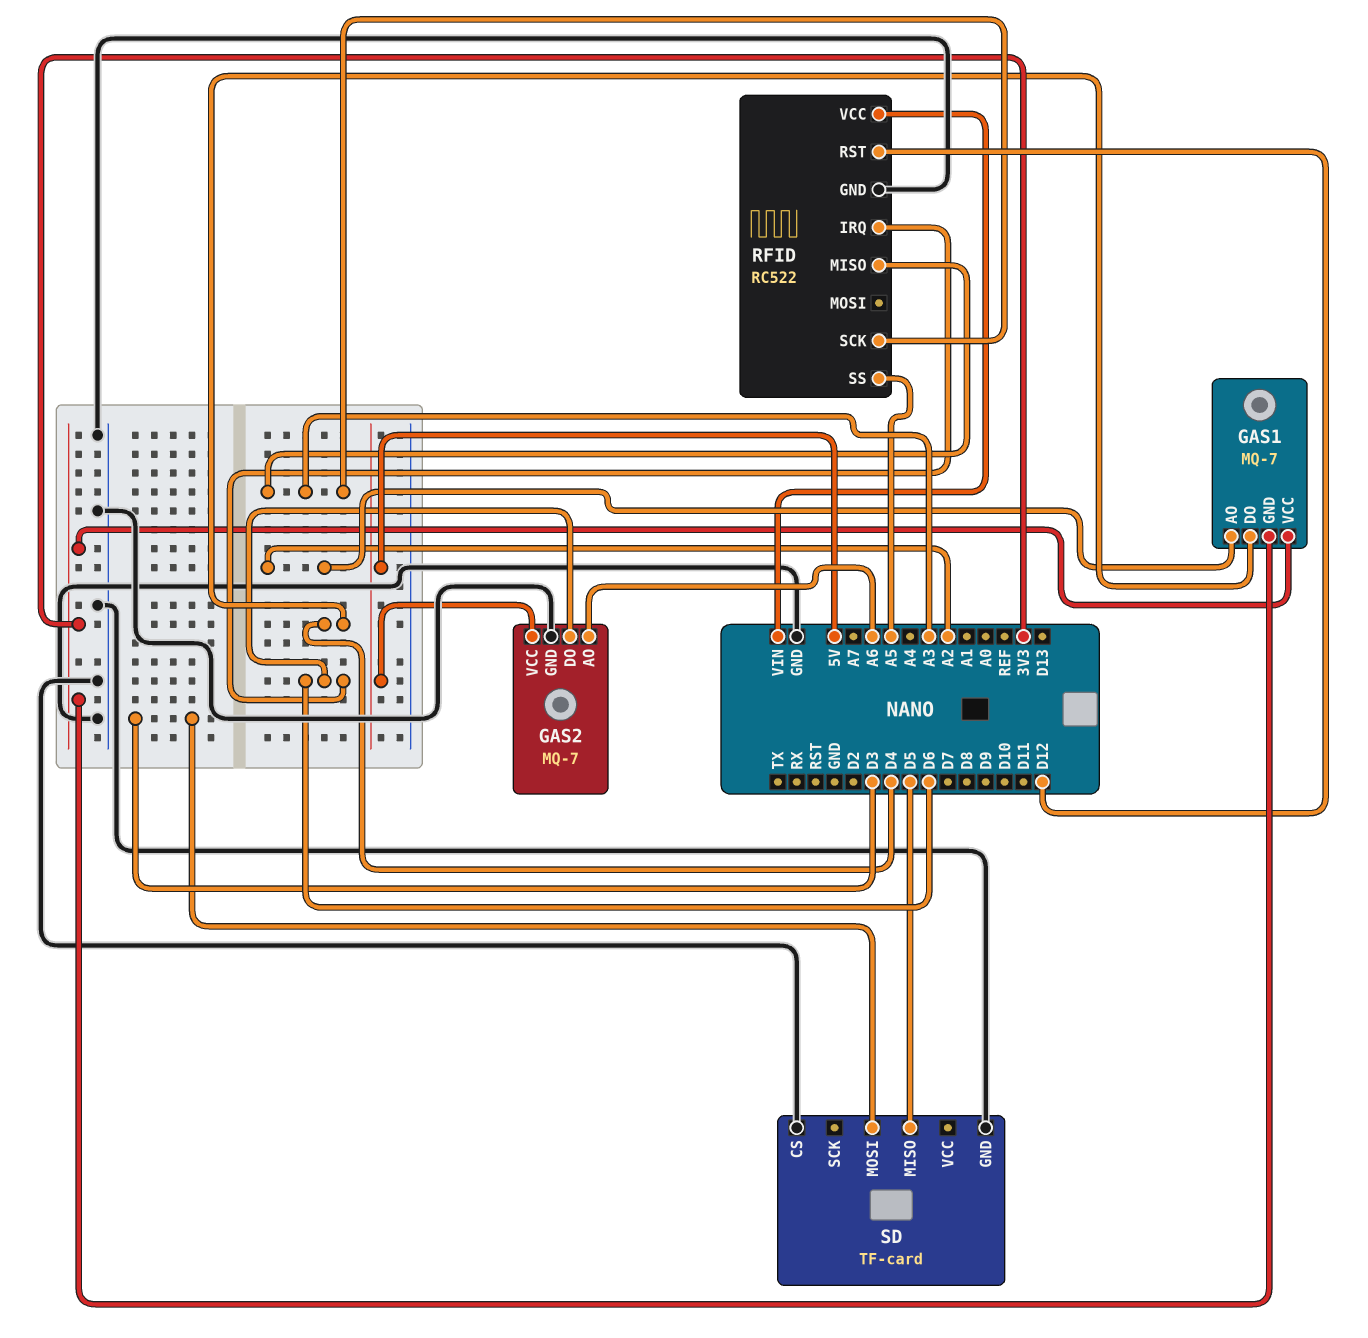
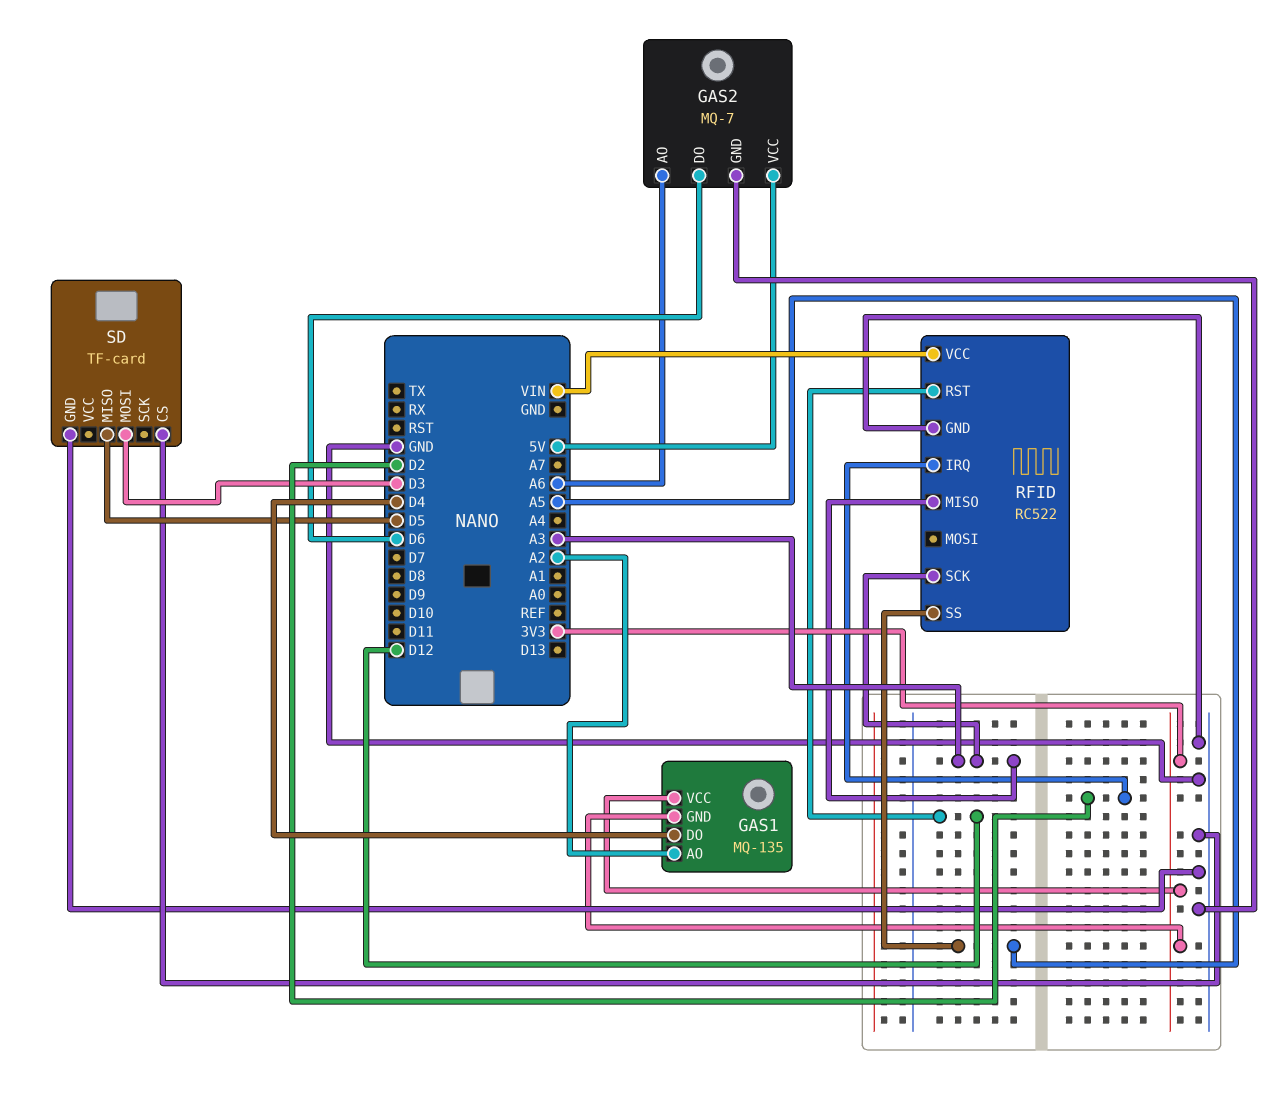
GAS1: MQ-7 -> MQ-135
RFID pin IRQ: D6 -> D2

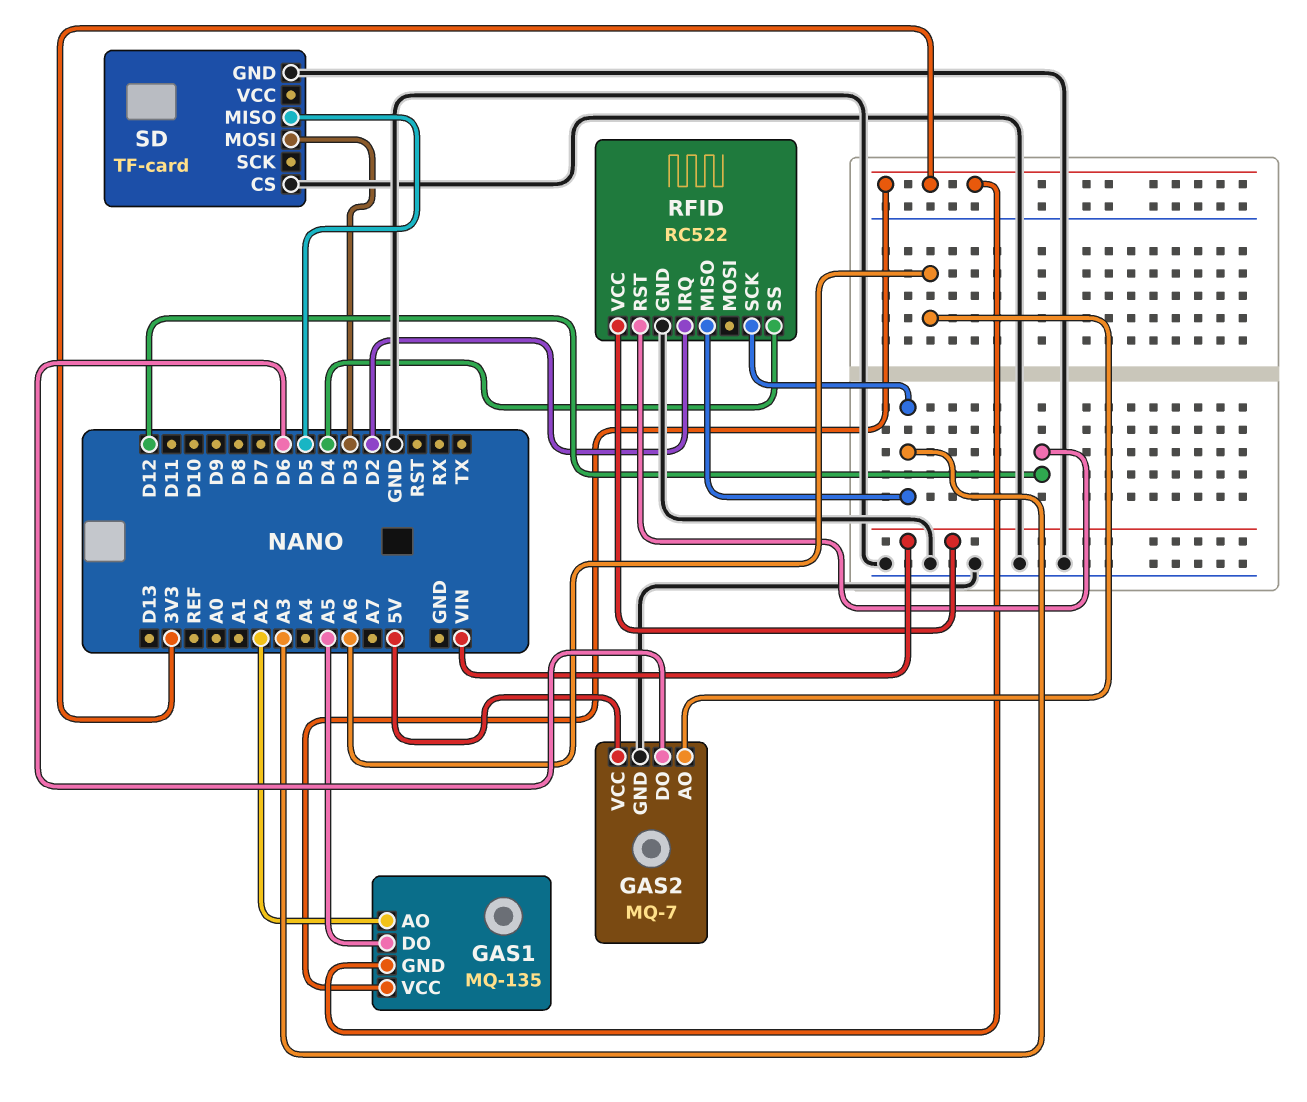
GAS1 pin DO: D4 -> A5
RFID pin SS: A5 -> D4

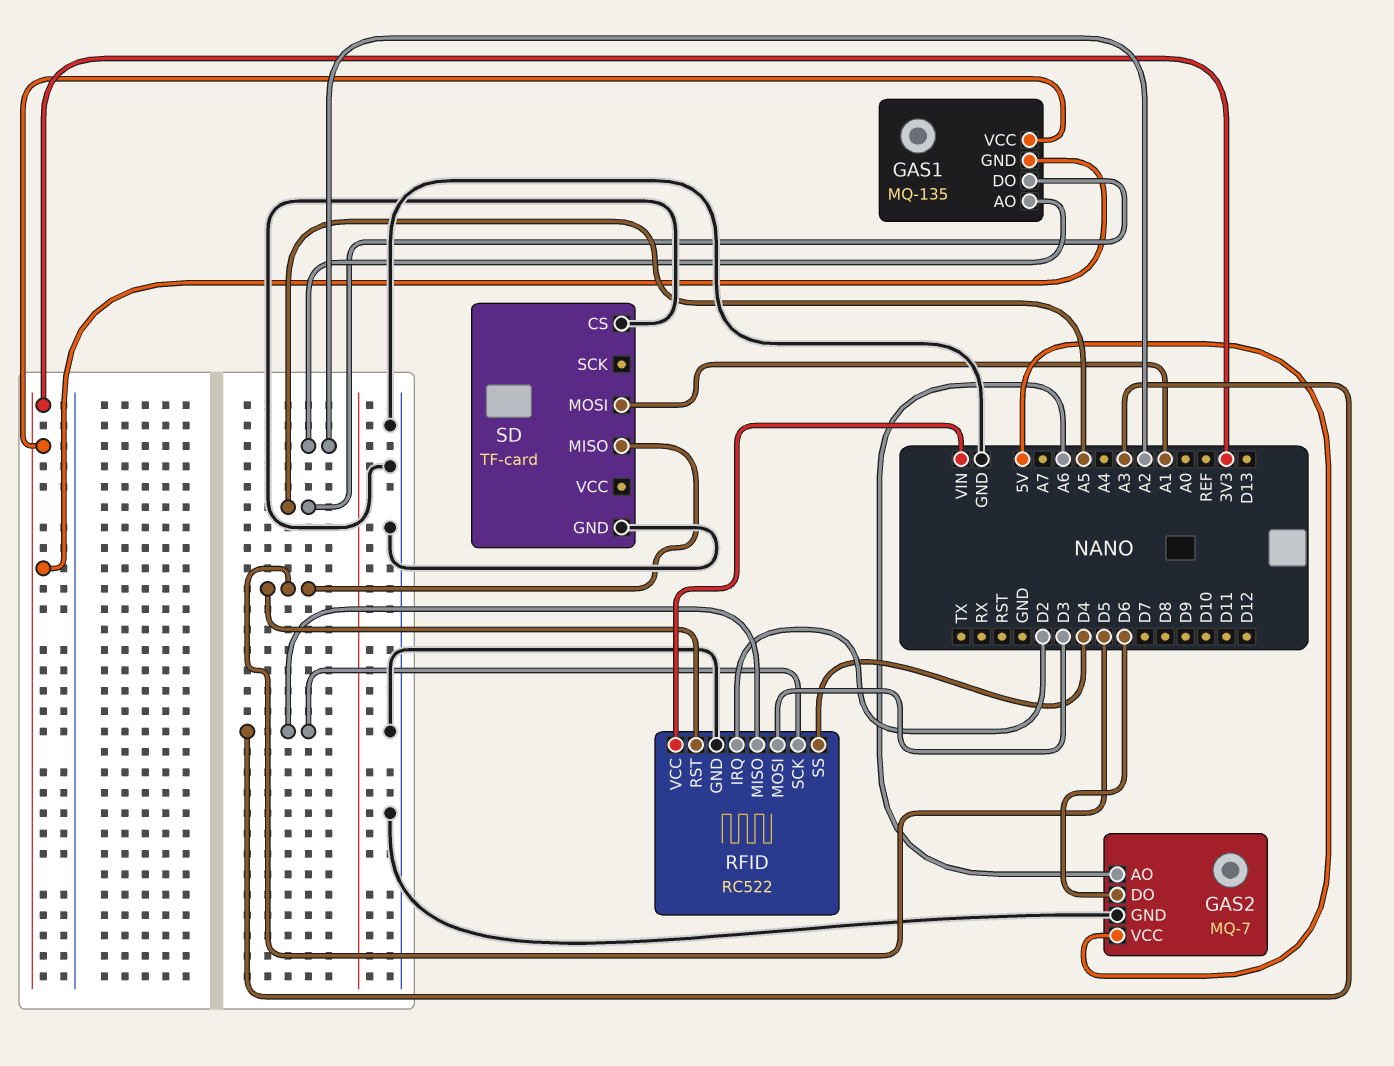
RFID pin MOSI: none -> D3
RFID pin RST: D12 -> D5
SD pin MOSI: D3 -> A1

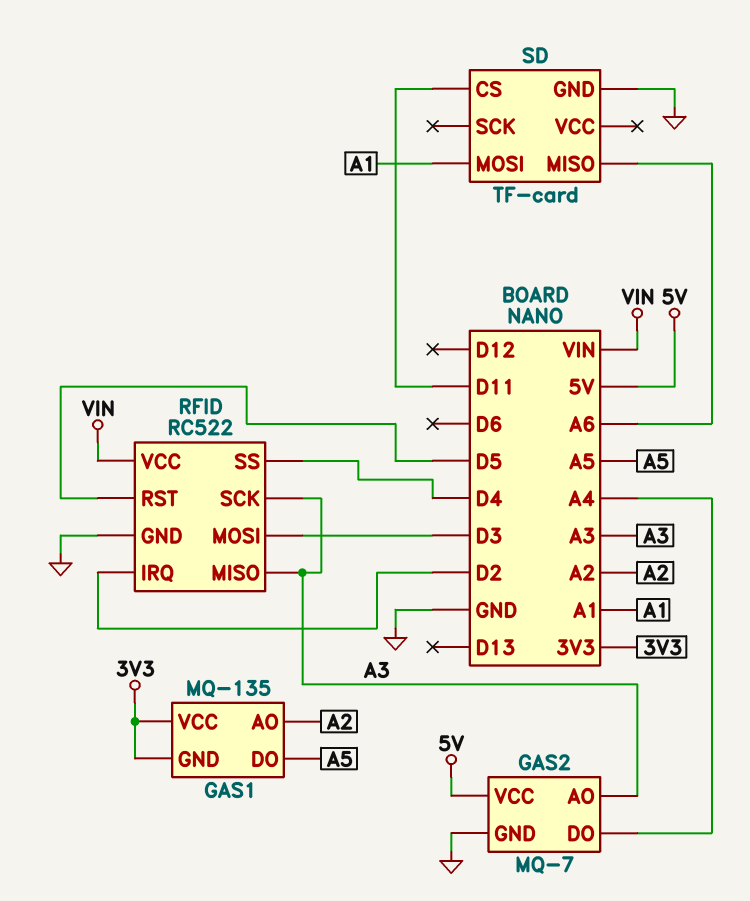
GAS2 pin AO: A6 -> A3
GAS2 pin DO: D6 -> A4
SD pin CS: GND -> D11
SD pin MISO: D5 -> A6

